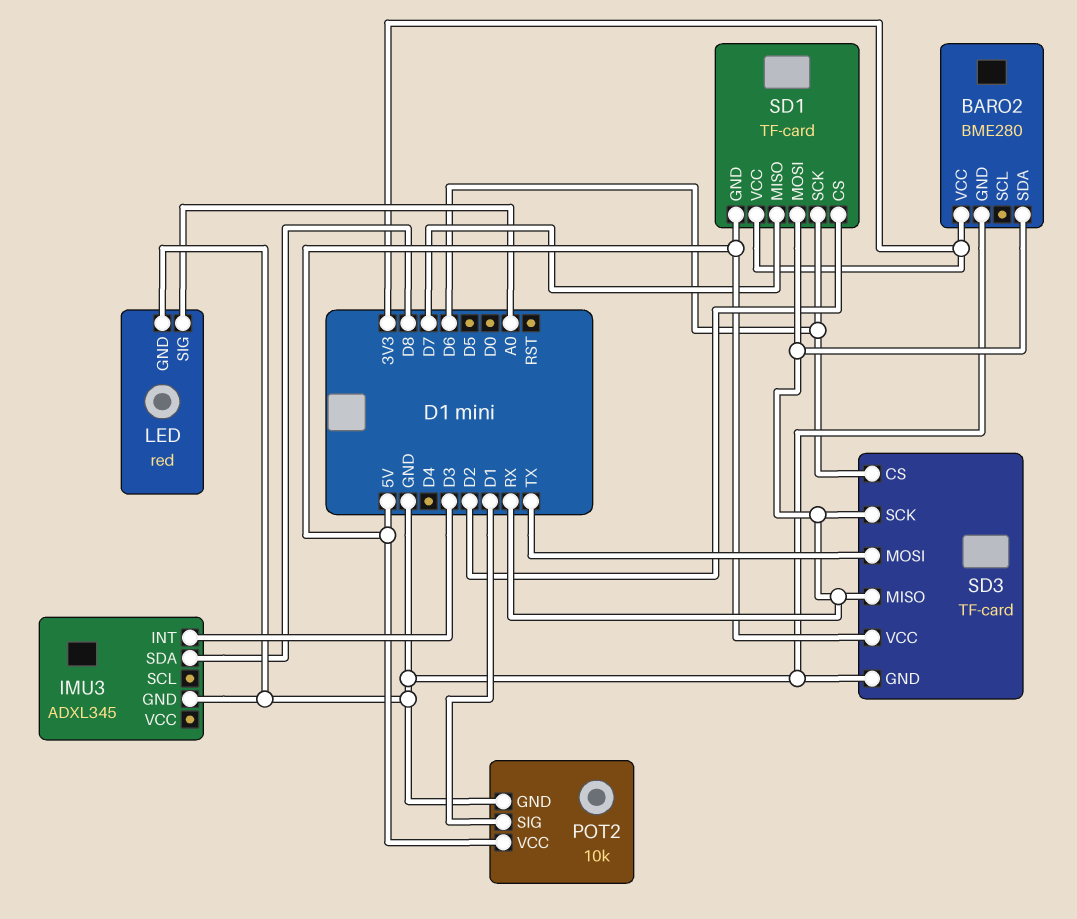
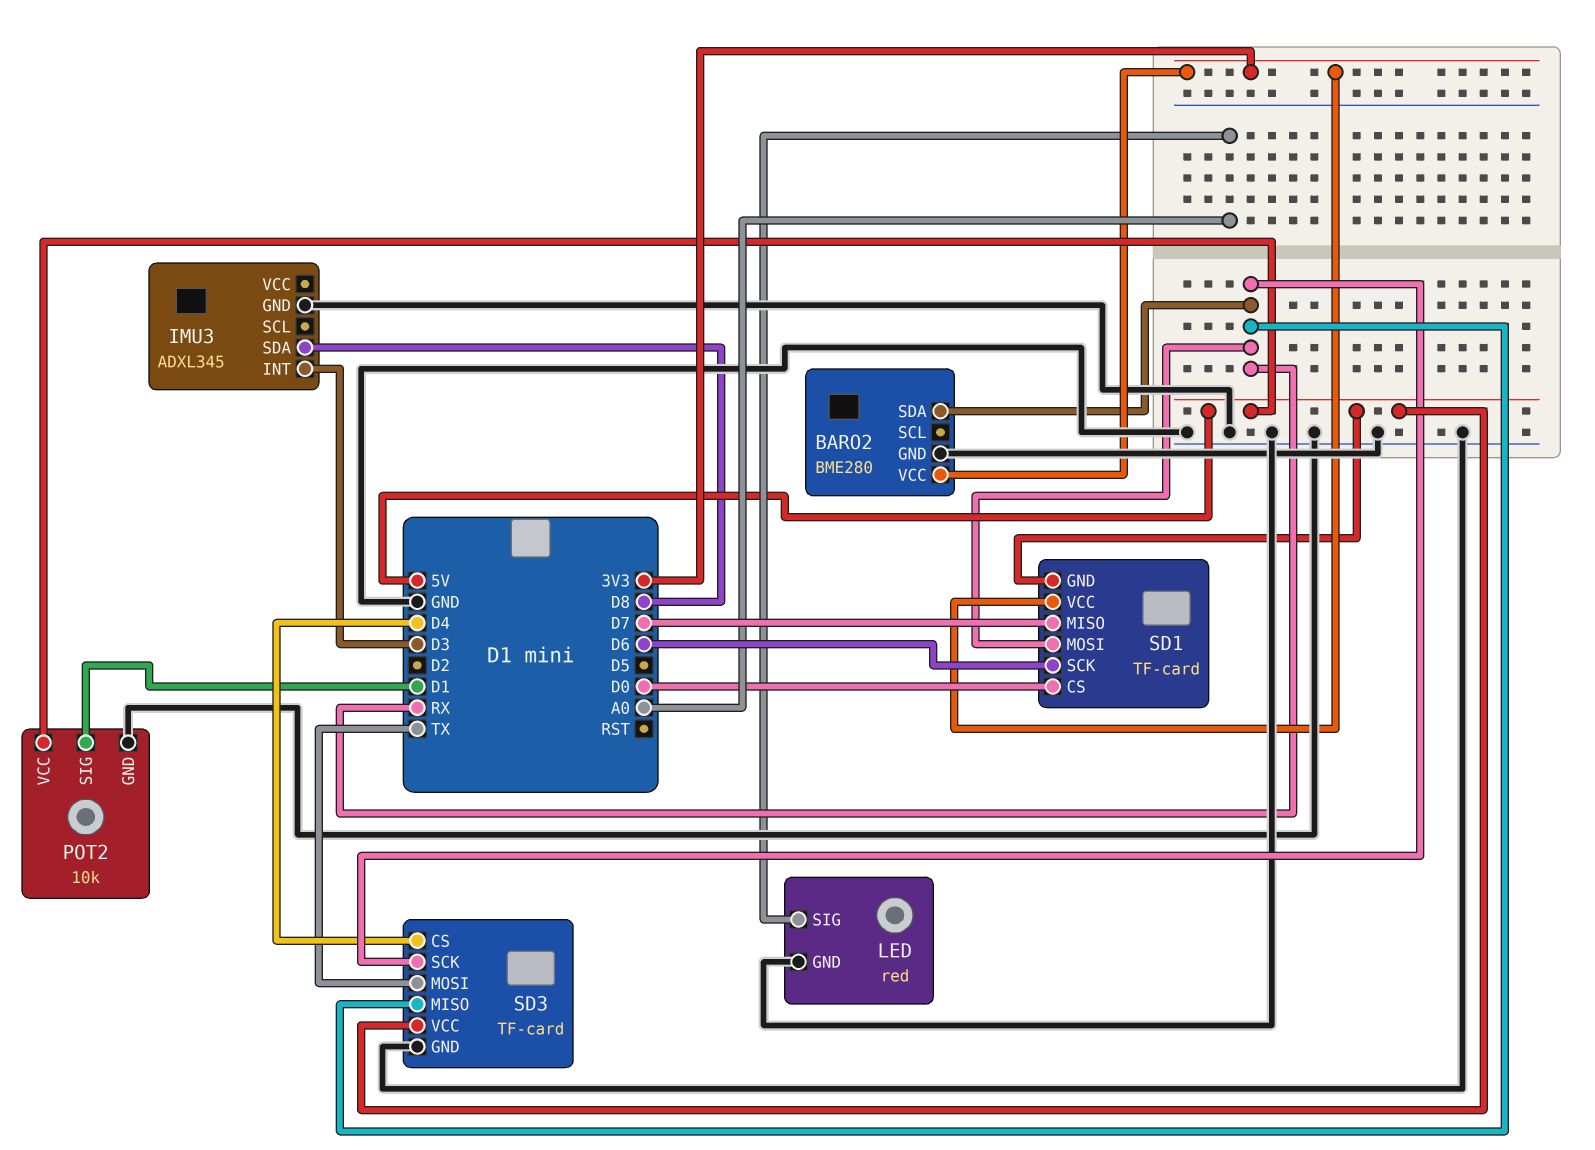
SD1 pin CS: D2 -> D0
SD3 pin CS: D6 -> D4

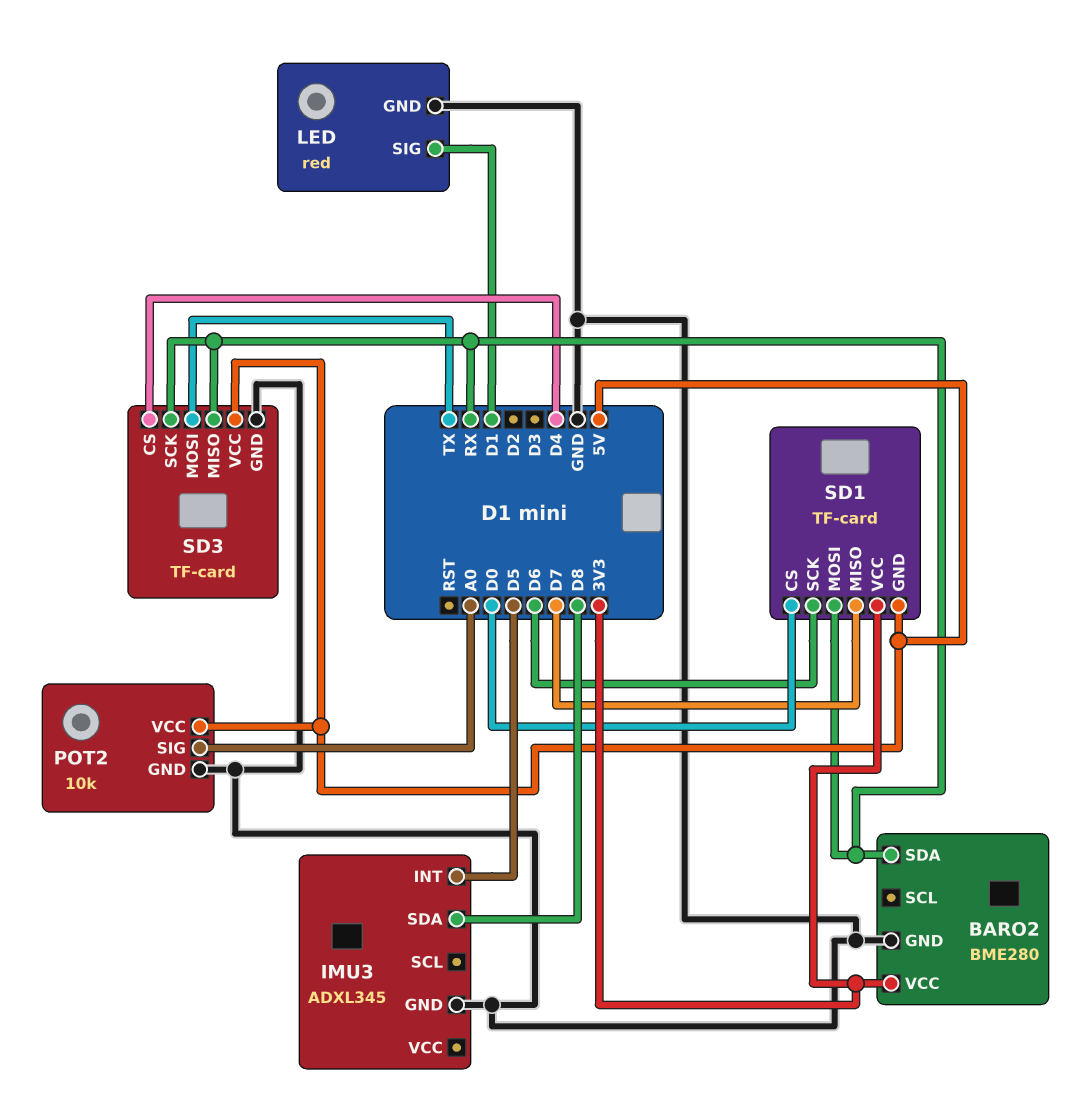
IMU3 pin INT: D3 -> D5
LED pin SIG: A0 -> D1
POT2 pin SIG: D1 -> A0

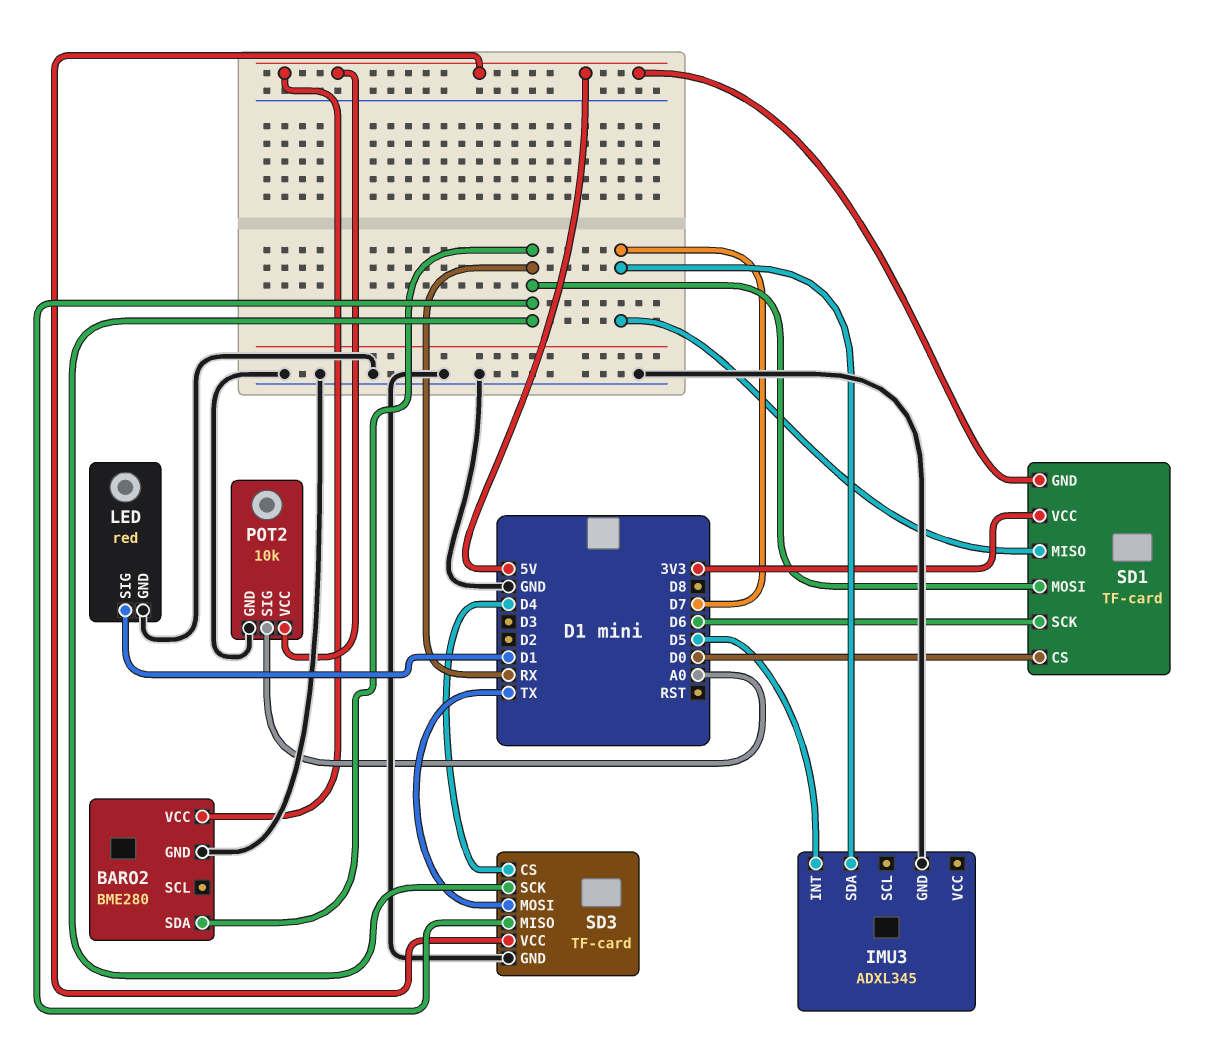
BARO2 pin VCC: 3V3 -> 5V
IMU3 pin SDA: D8 -> D7

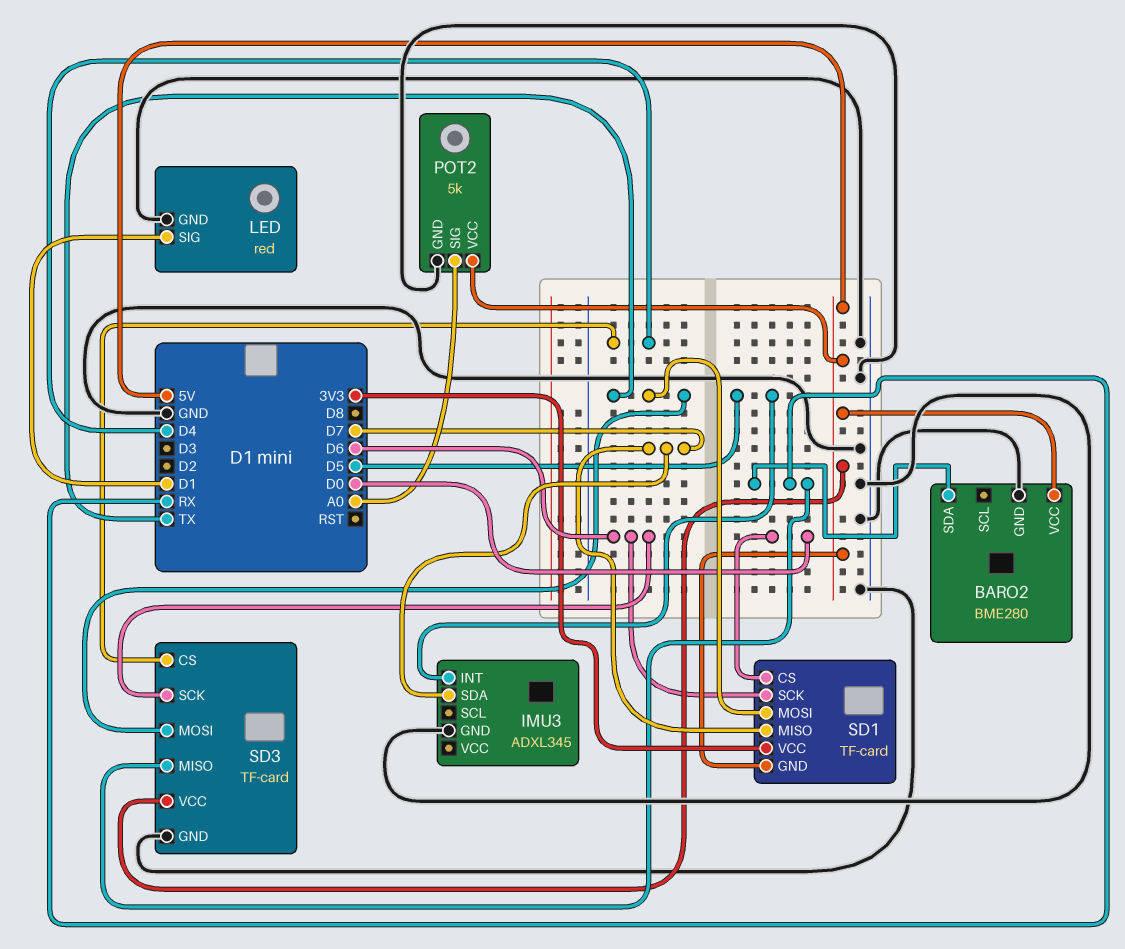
POT2: 10k -> 5k
SD1 pin MOSI: RX -> TX
SD3 pin SCK: RX -> D6

